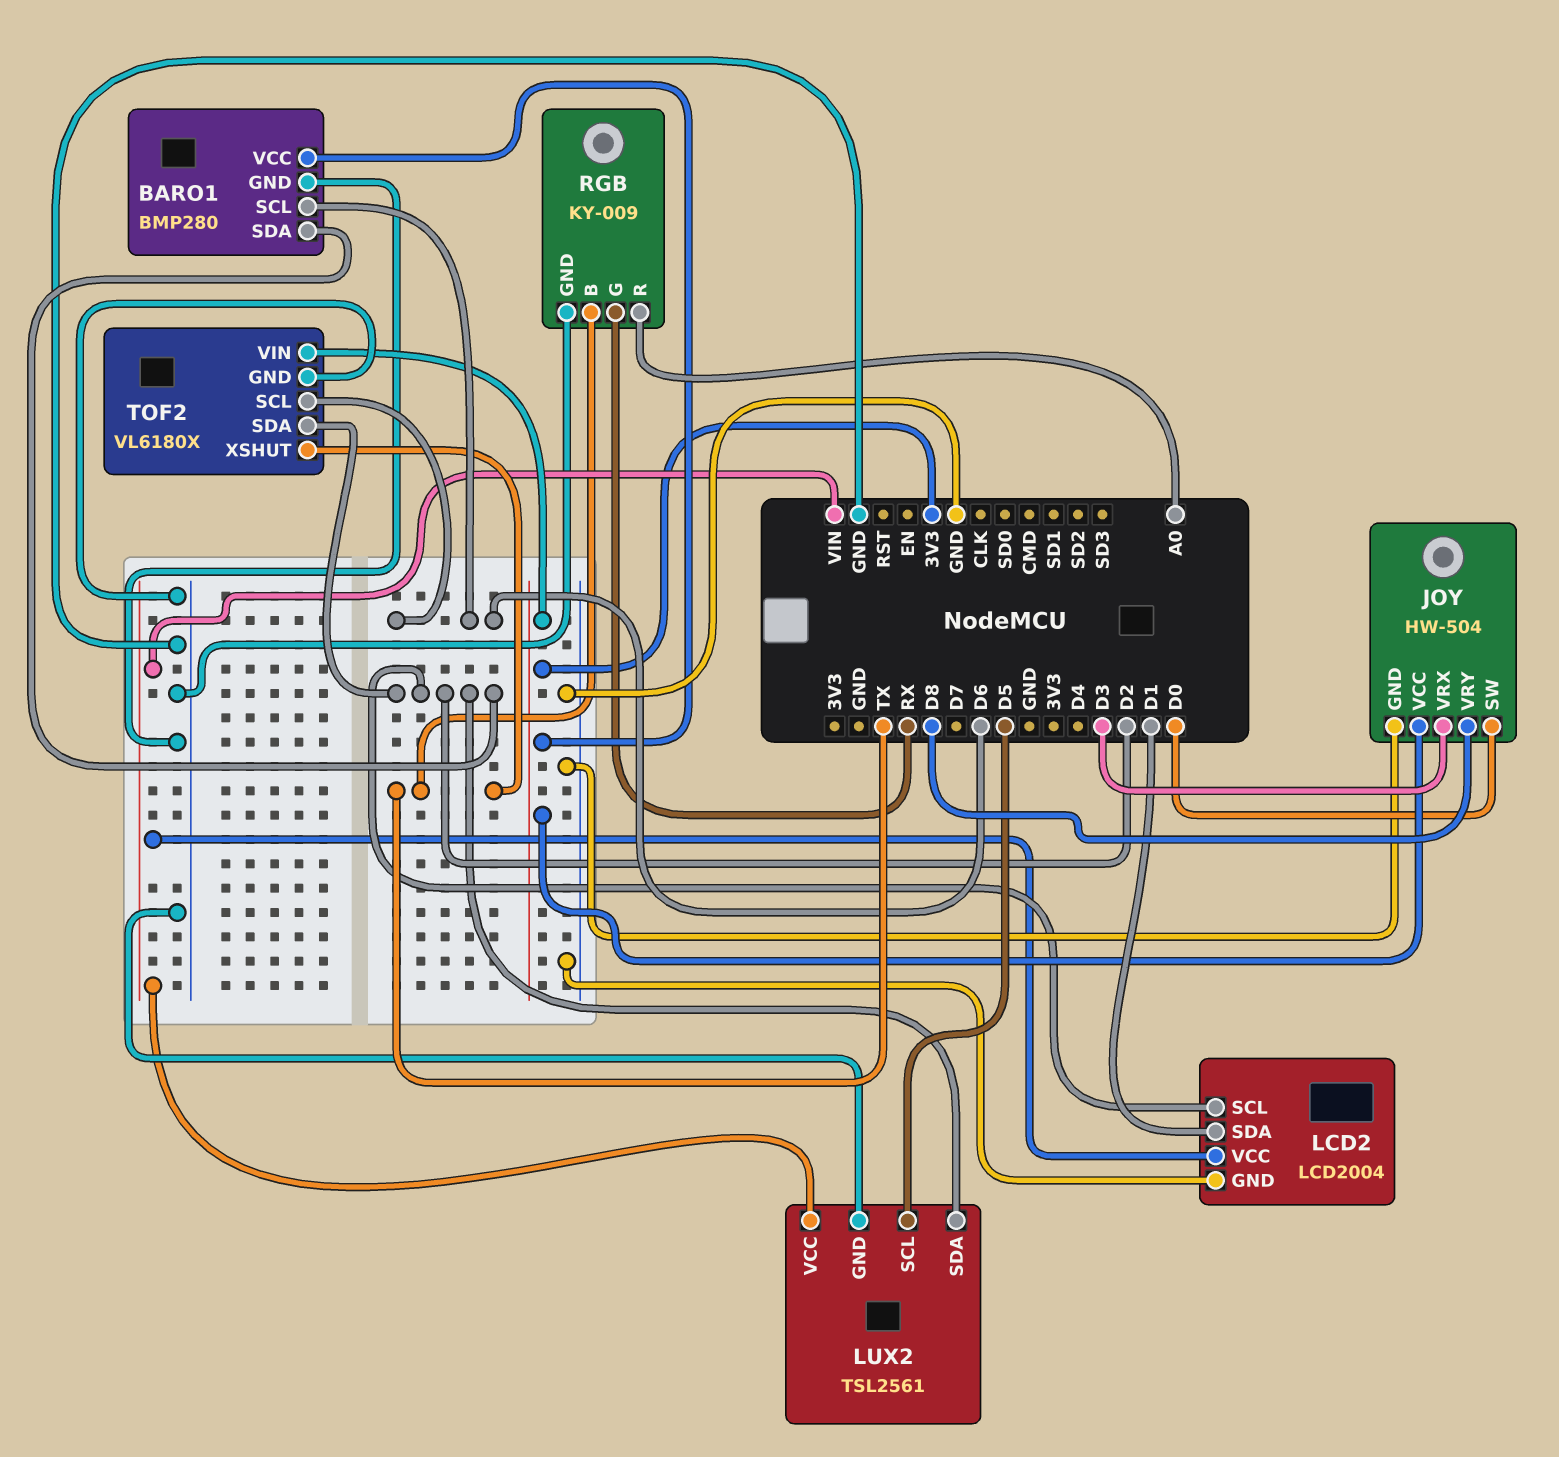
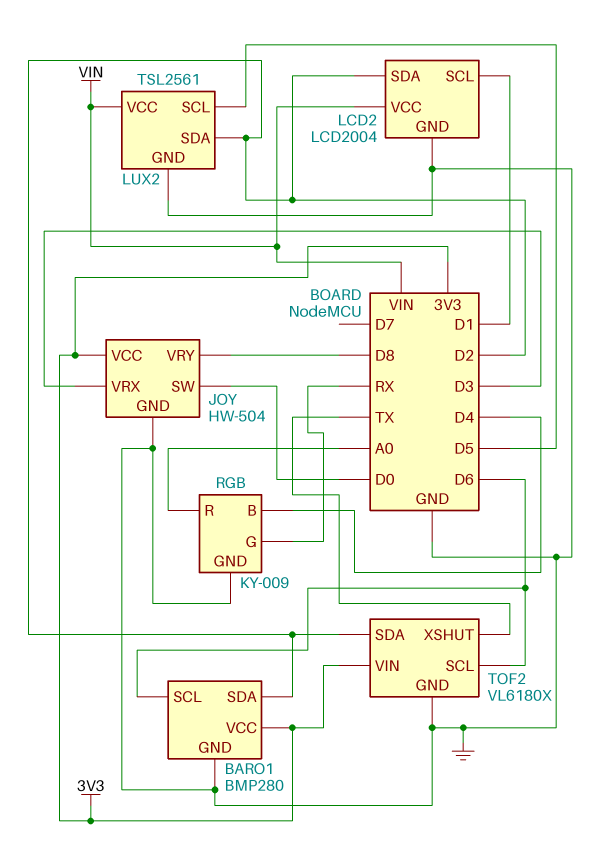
LCD2 pin SCL: D2 -> D1
LCD2 pin SDA: D1 -> D2
RGB pin B: TX -> D4

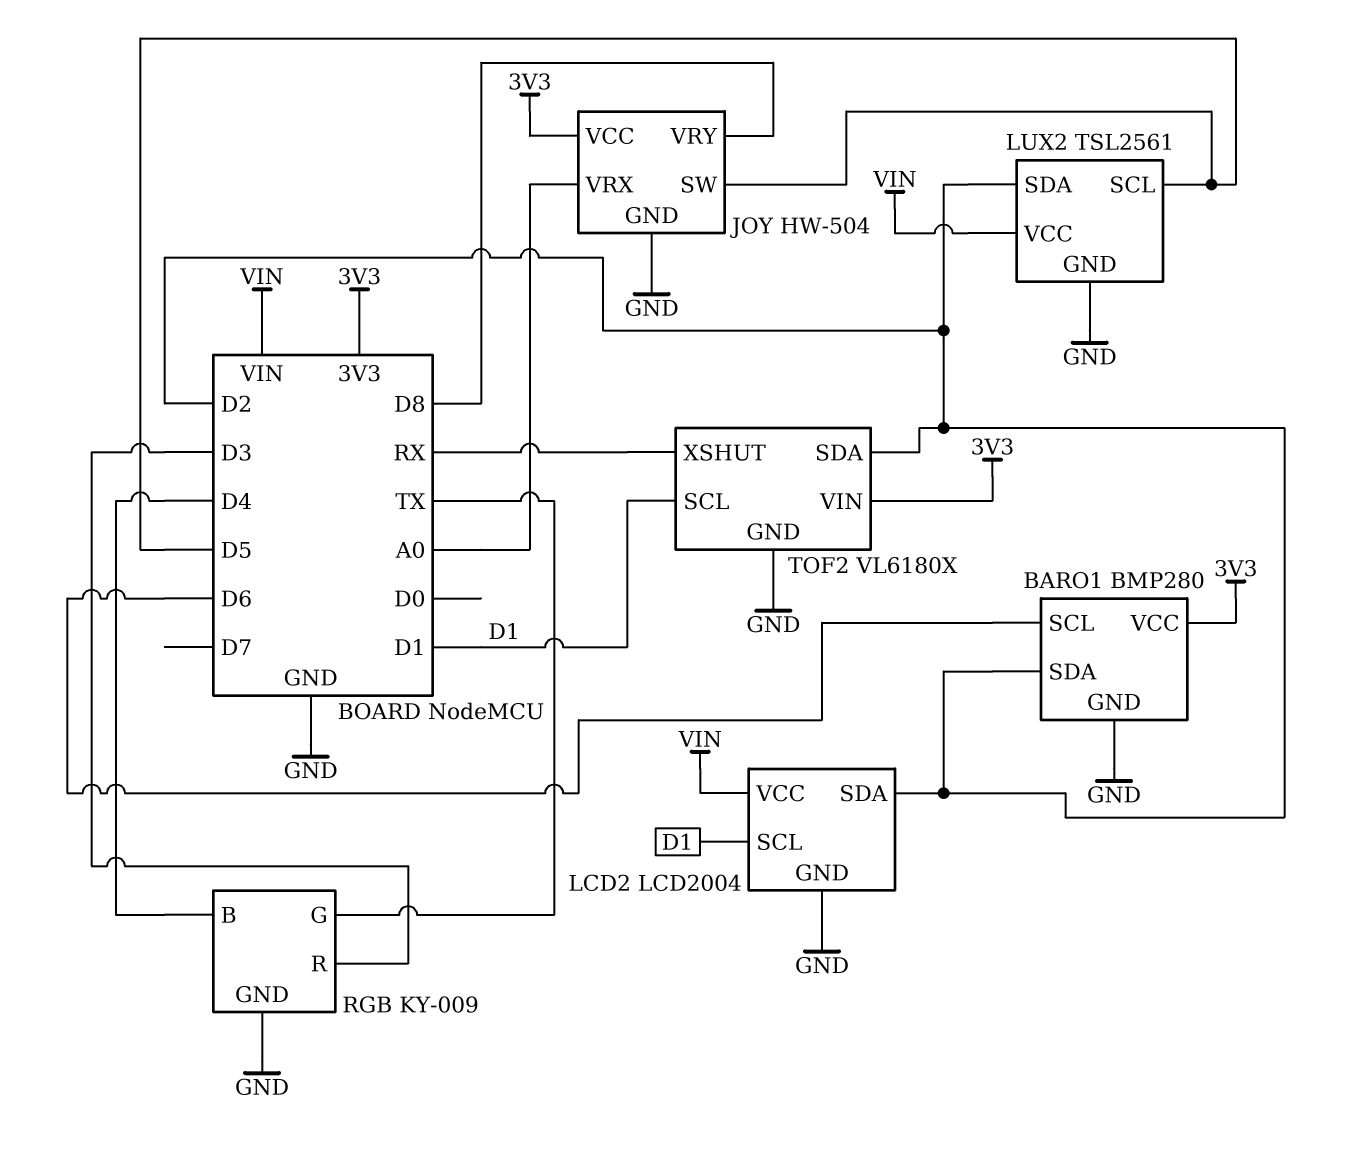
JOY pin SW: D0 -> D5
JOY pin VRX: D3 -> A0
RGB pin G: RX -> TX
RGB pin R: A0 -> D3
TOF2 pin SCL: D6 -> D1
TOF2 pin XSHUT: TX -> RX

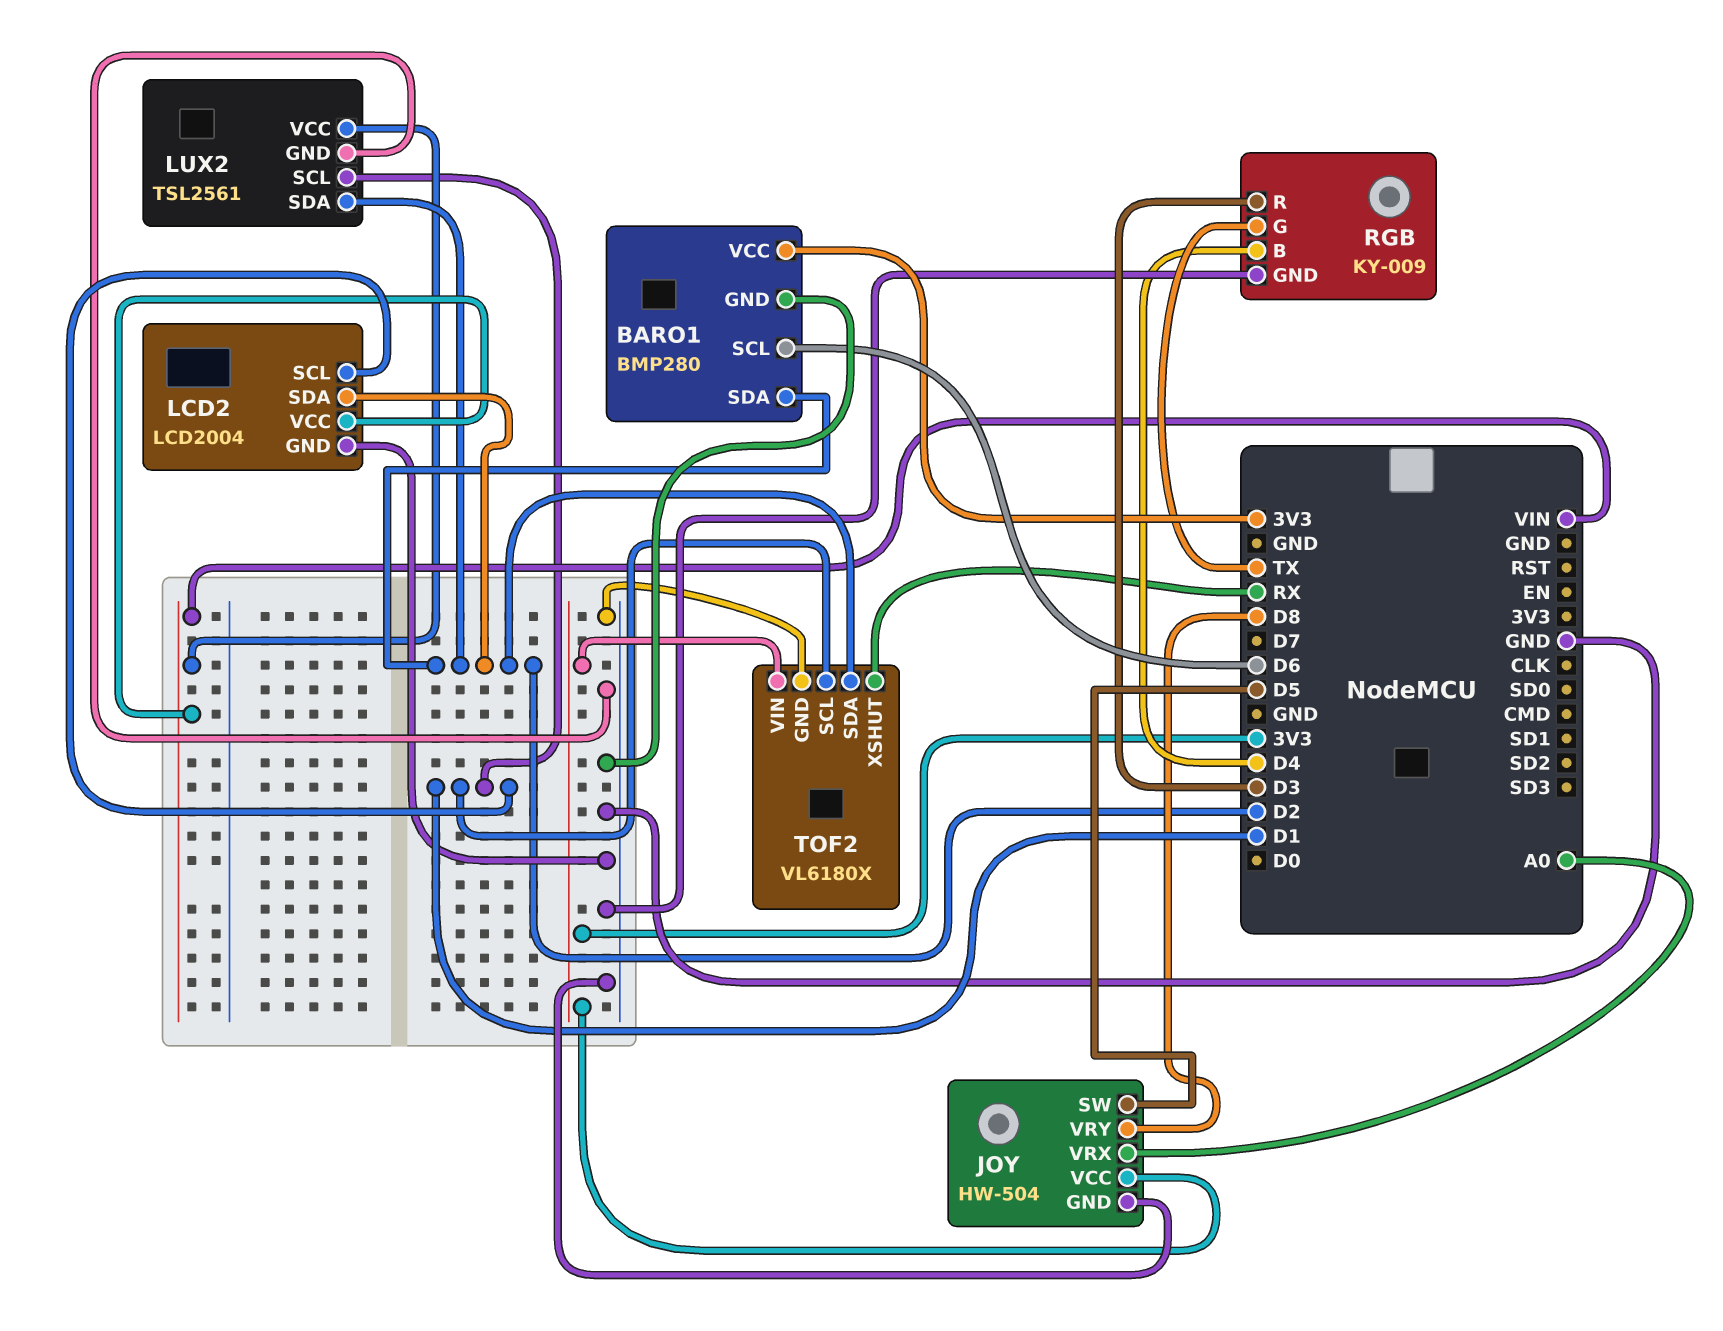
LUX2 pin SCL: D5 -> D1

